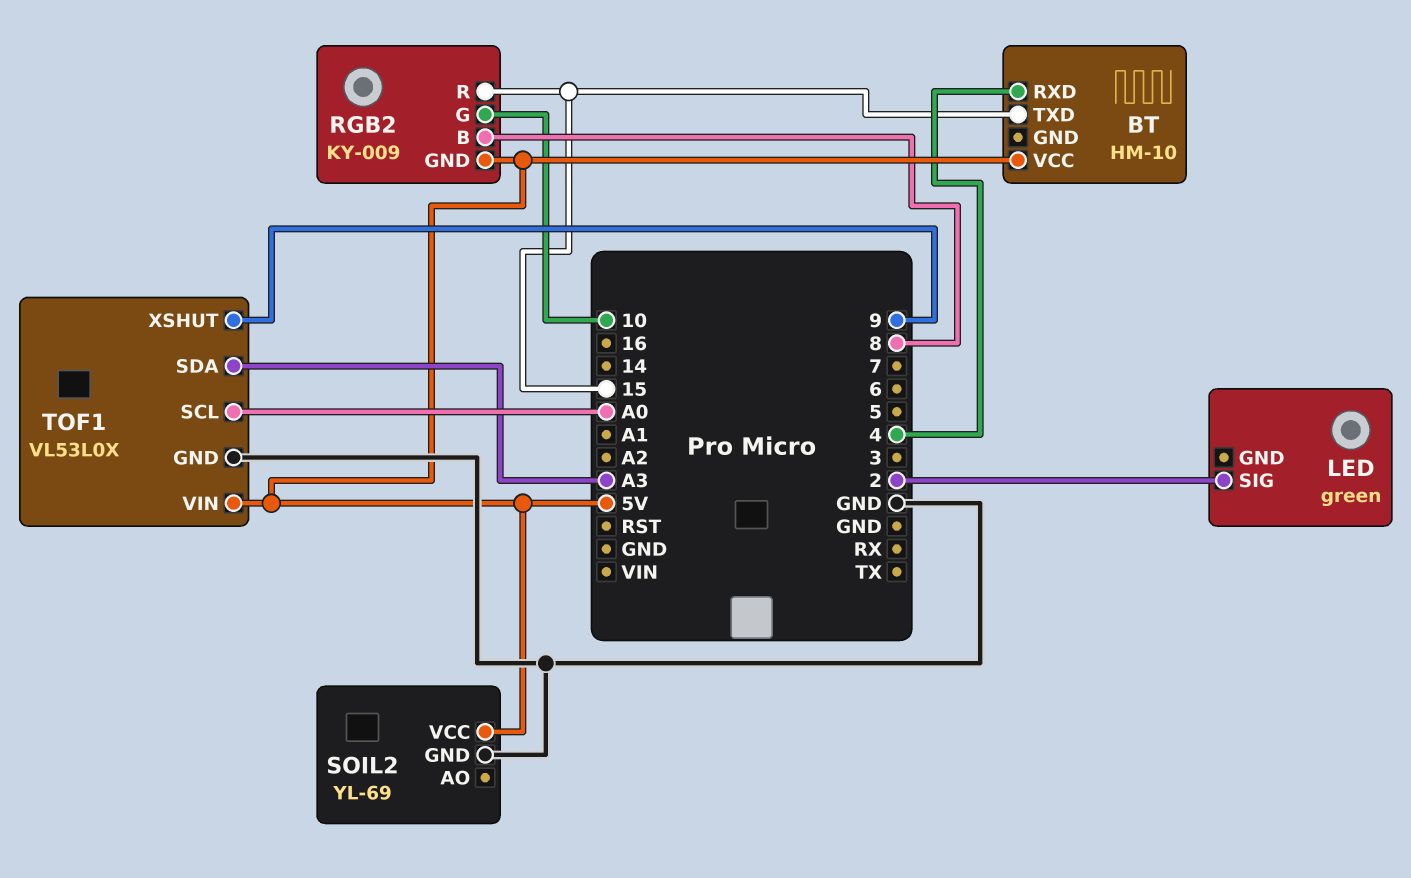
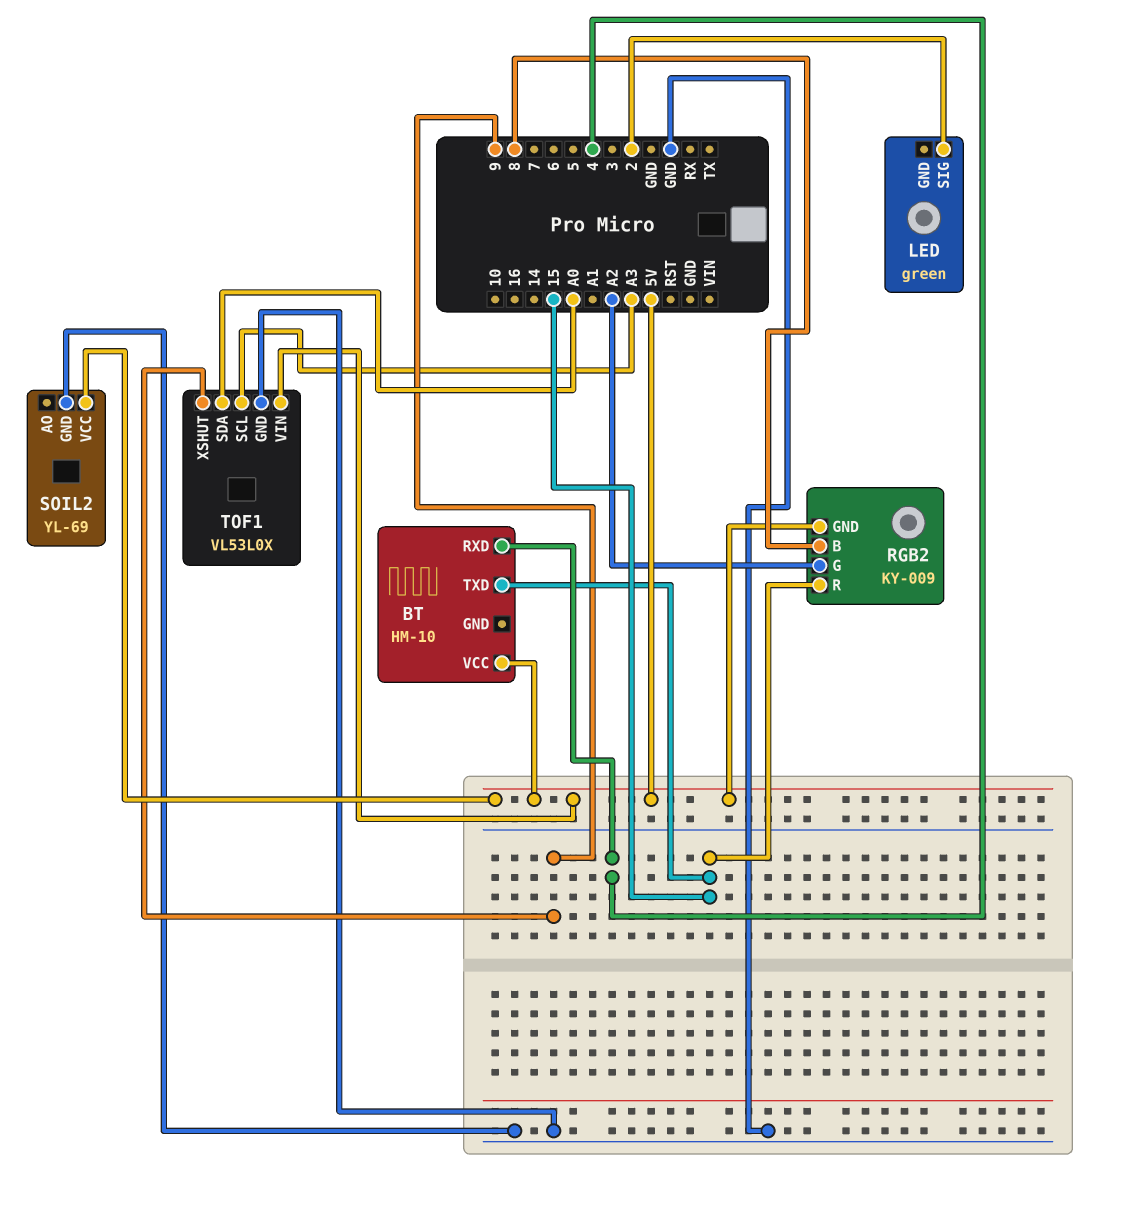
RGB2 pin G: 10 -> A2
TOF1 pin SCL: A0 -> A3
TOF1 pin SDA: A3 -> A0

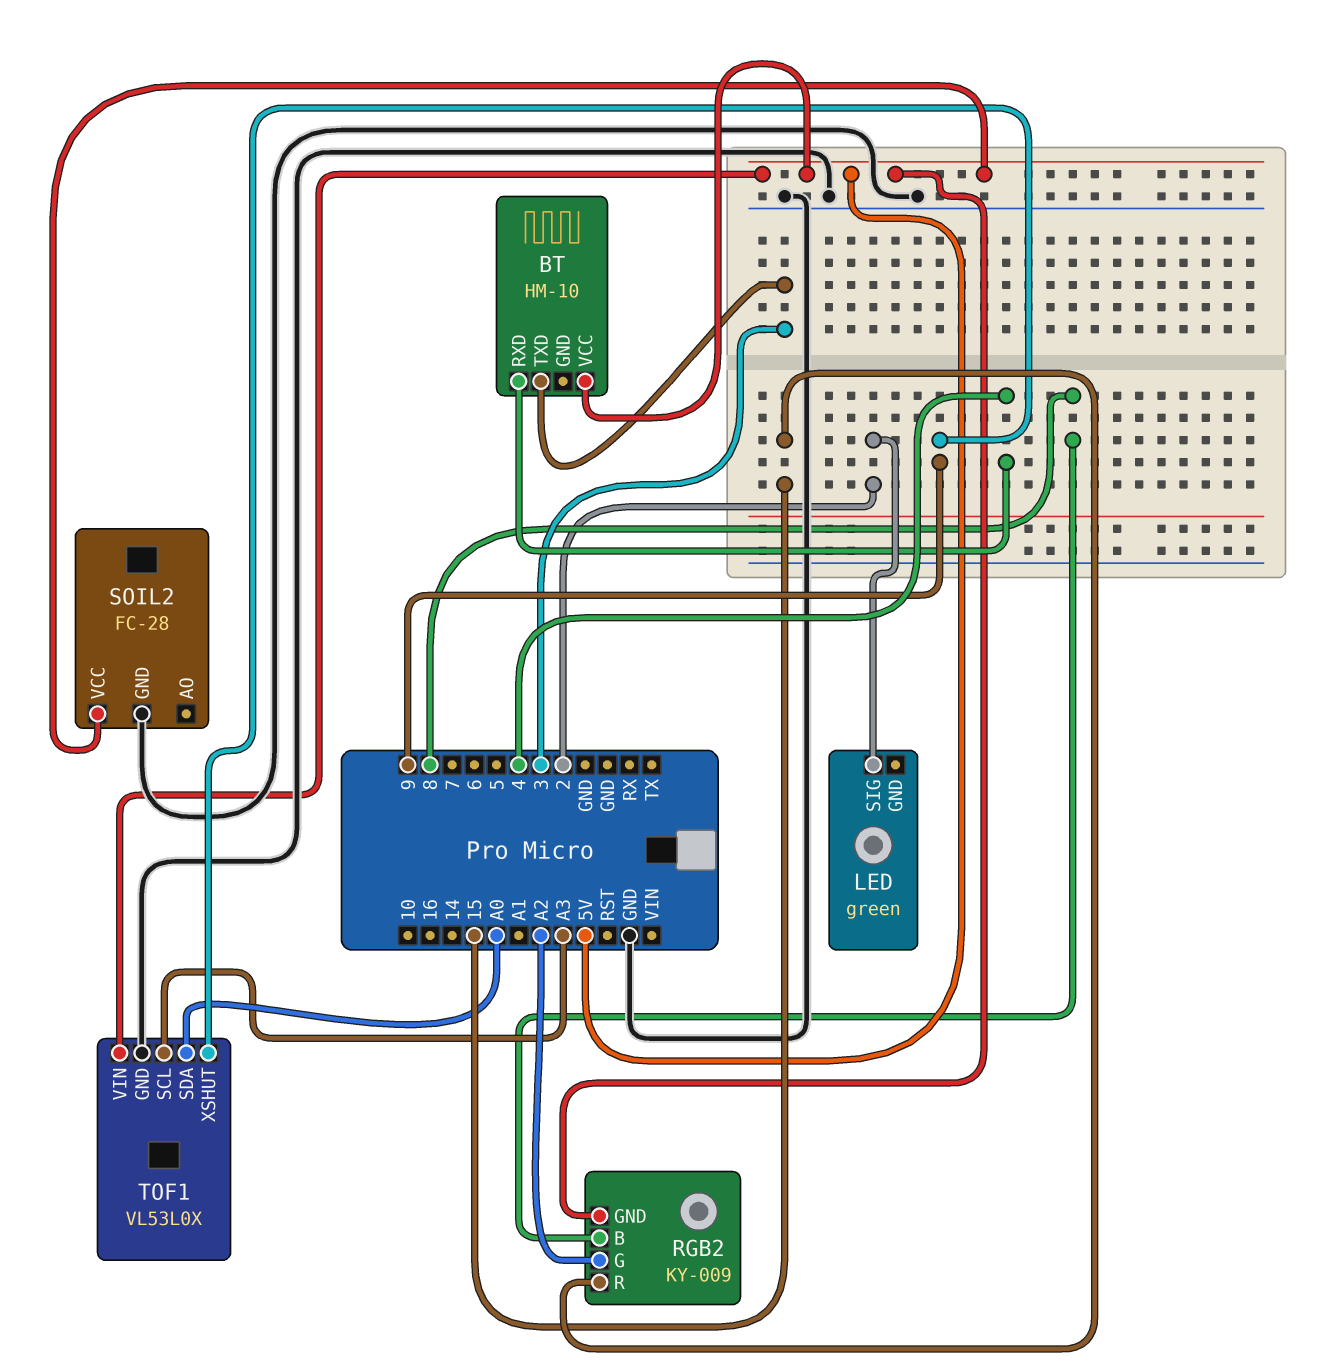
BT pin TXD: 15 -> 3
SOIL2: YL-69 -> FC-28

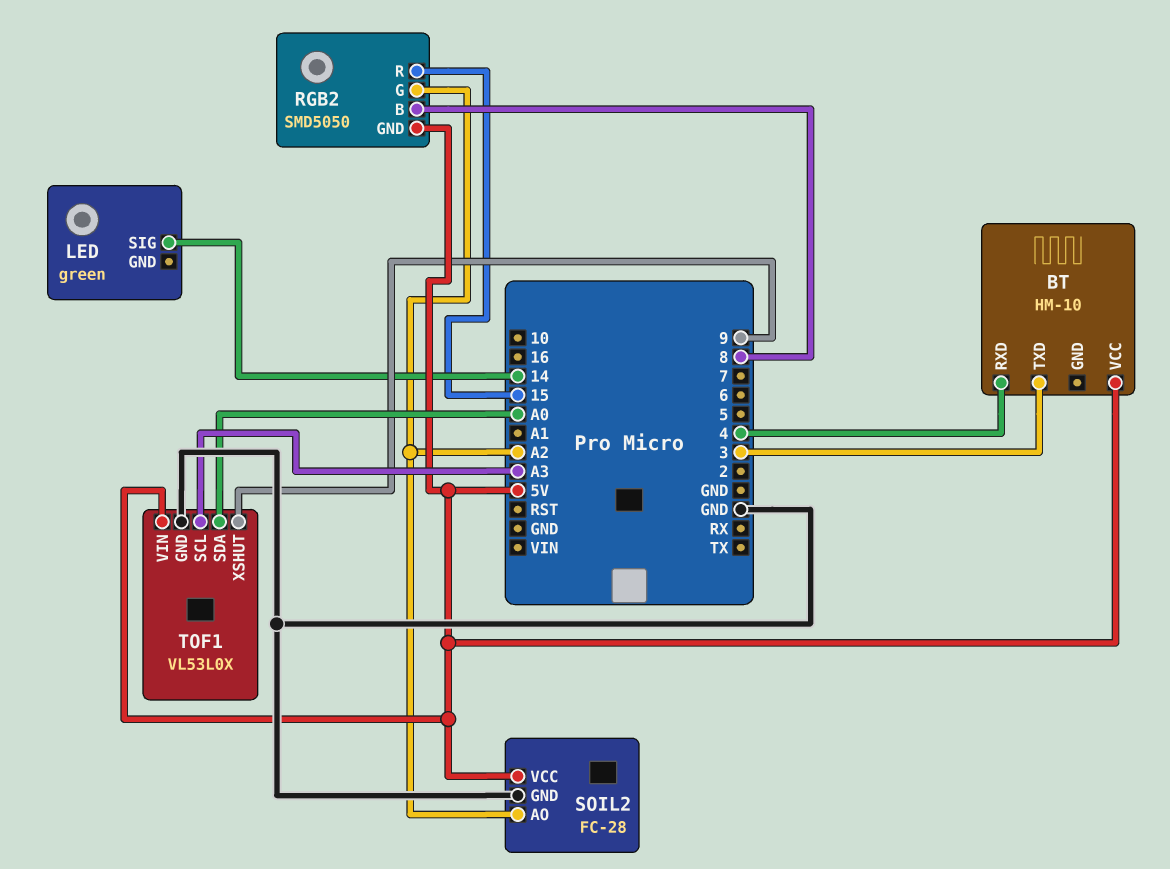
LED pin SIG: 2 -> 14
RGB2: KY-009 -> SMD5050
SOIL2 pin AO: none -> A2

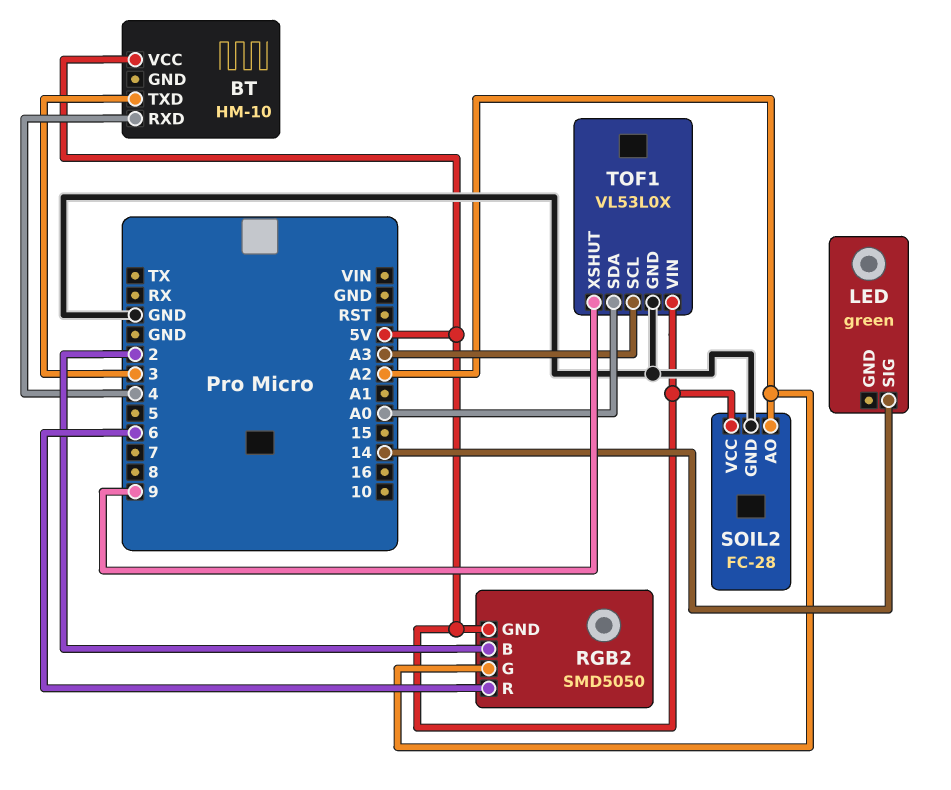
RGB2 pin B: 8 -> 2
RGB2 pin R: 15 -> 6

